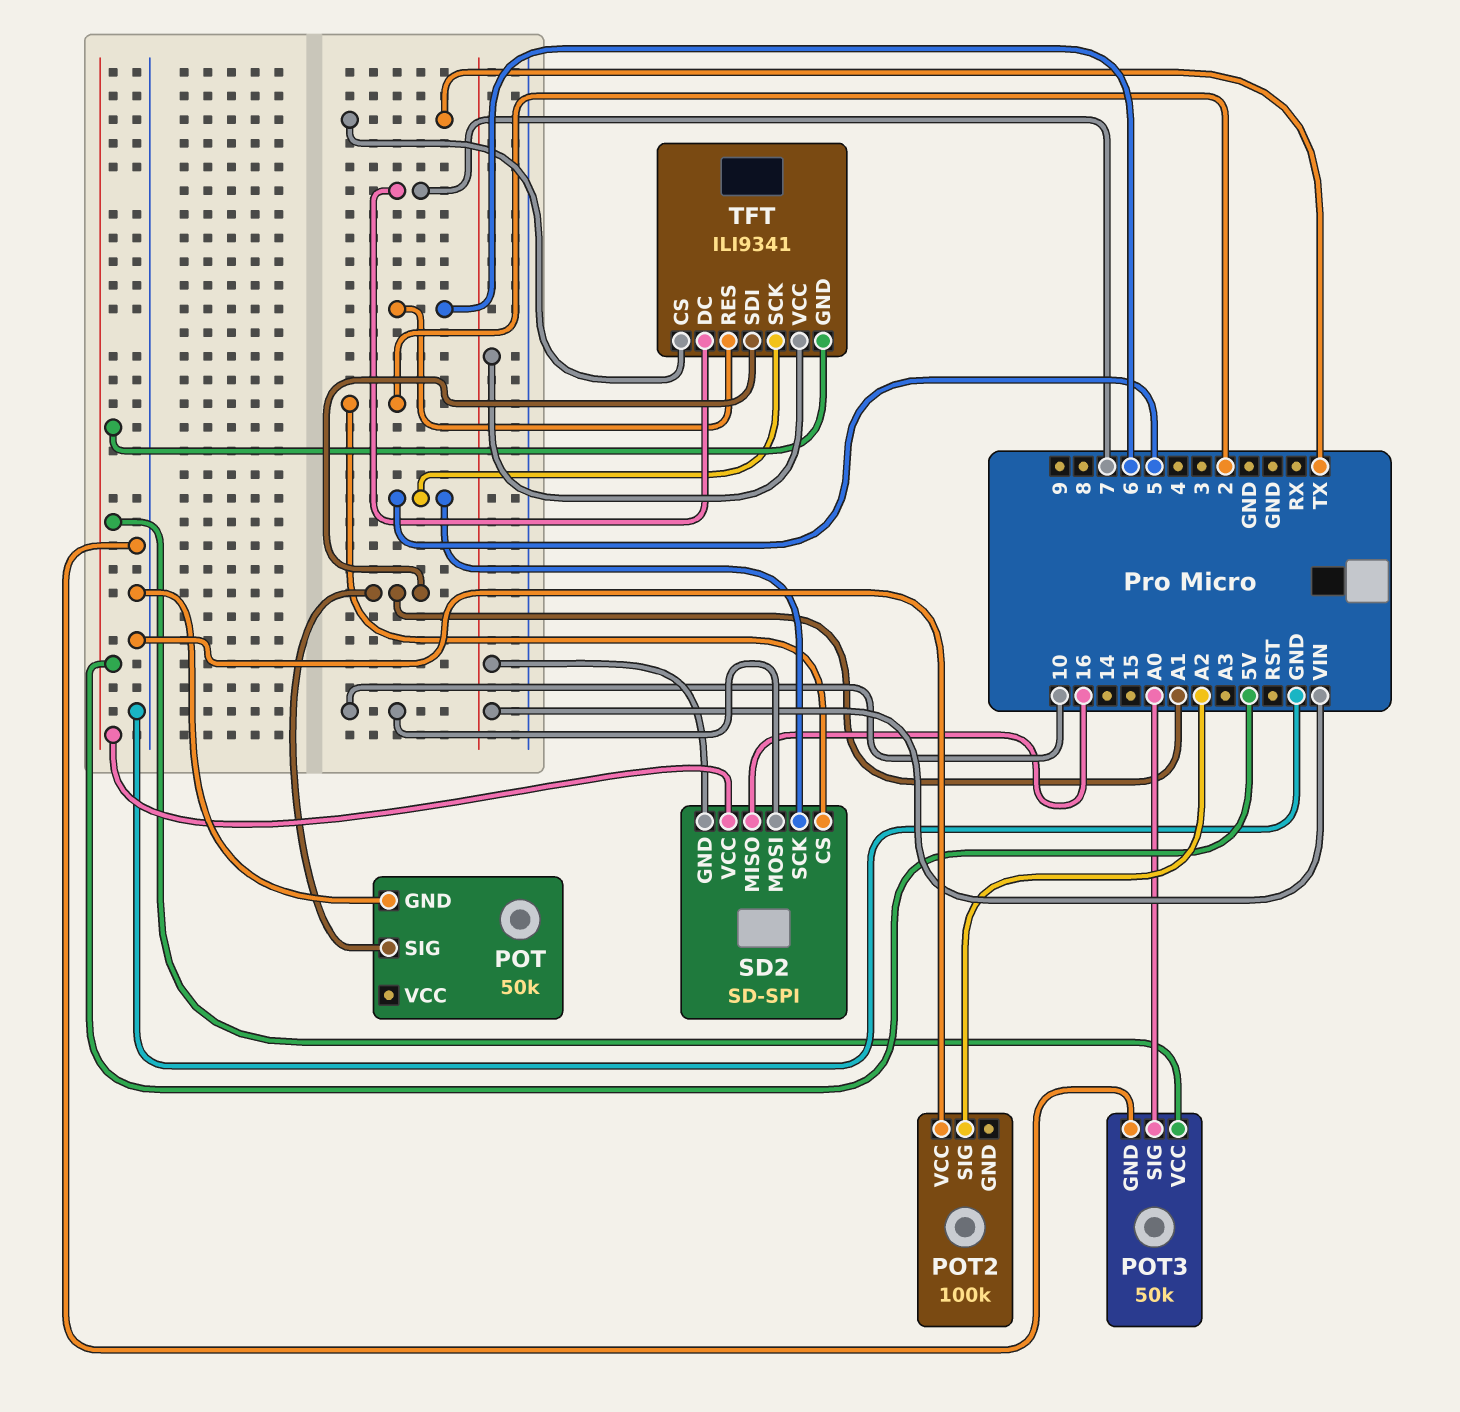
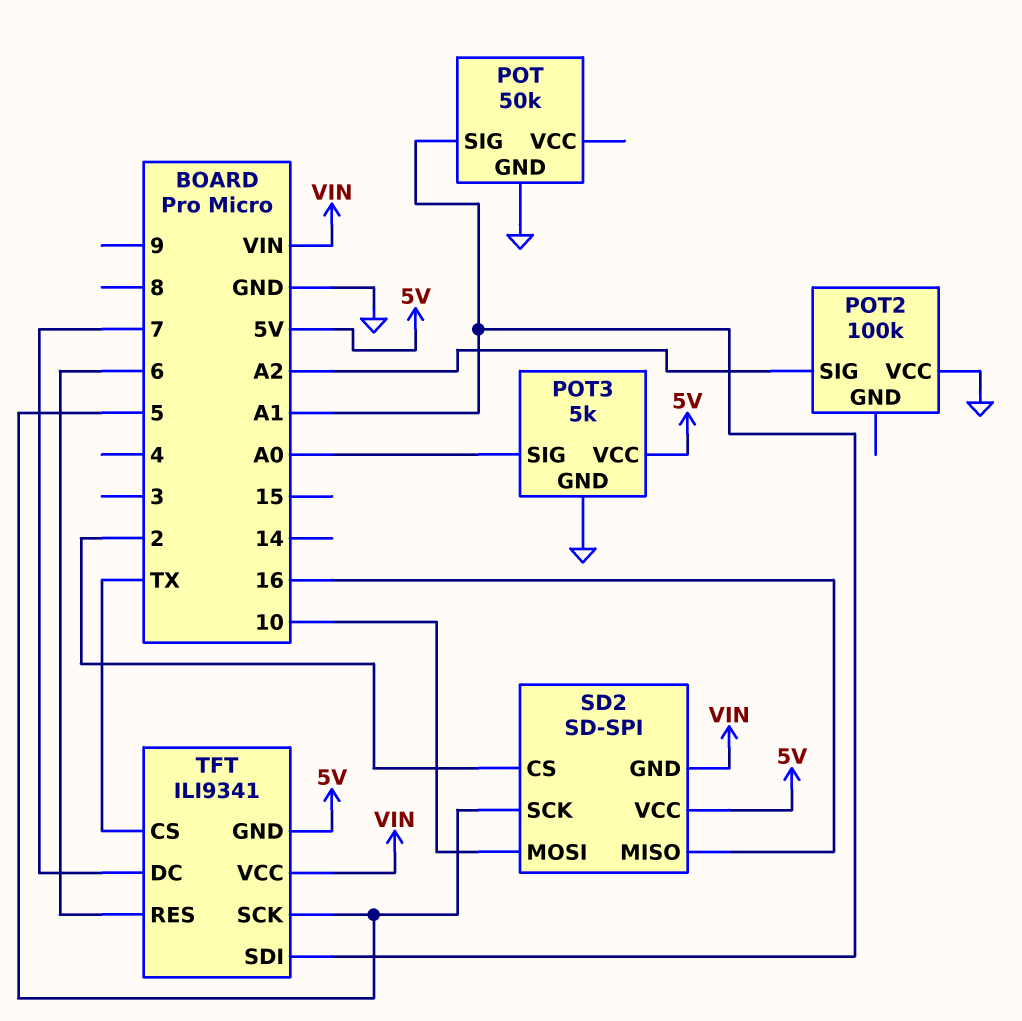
POT3: 50k -> 5k

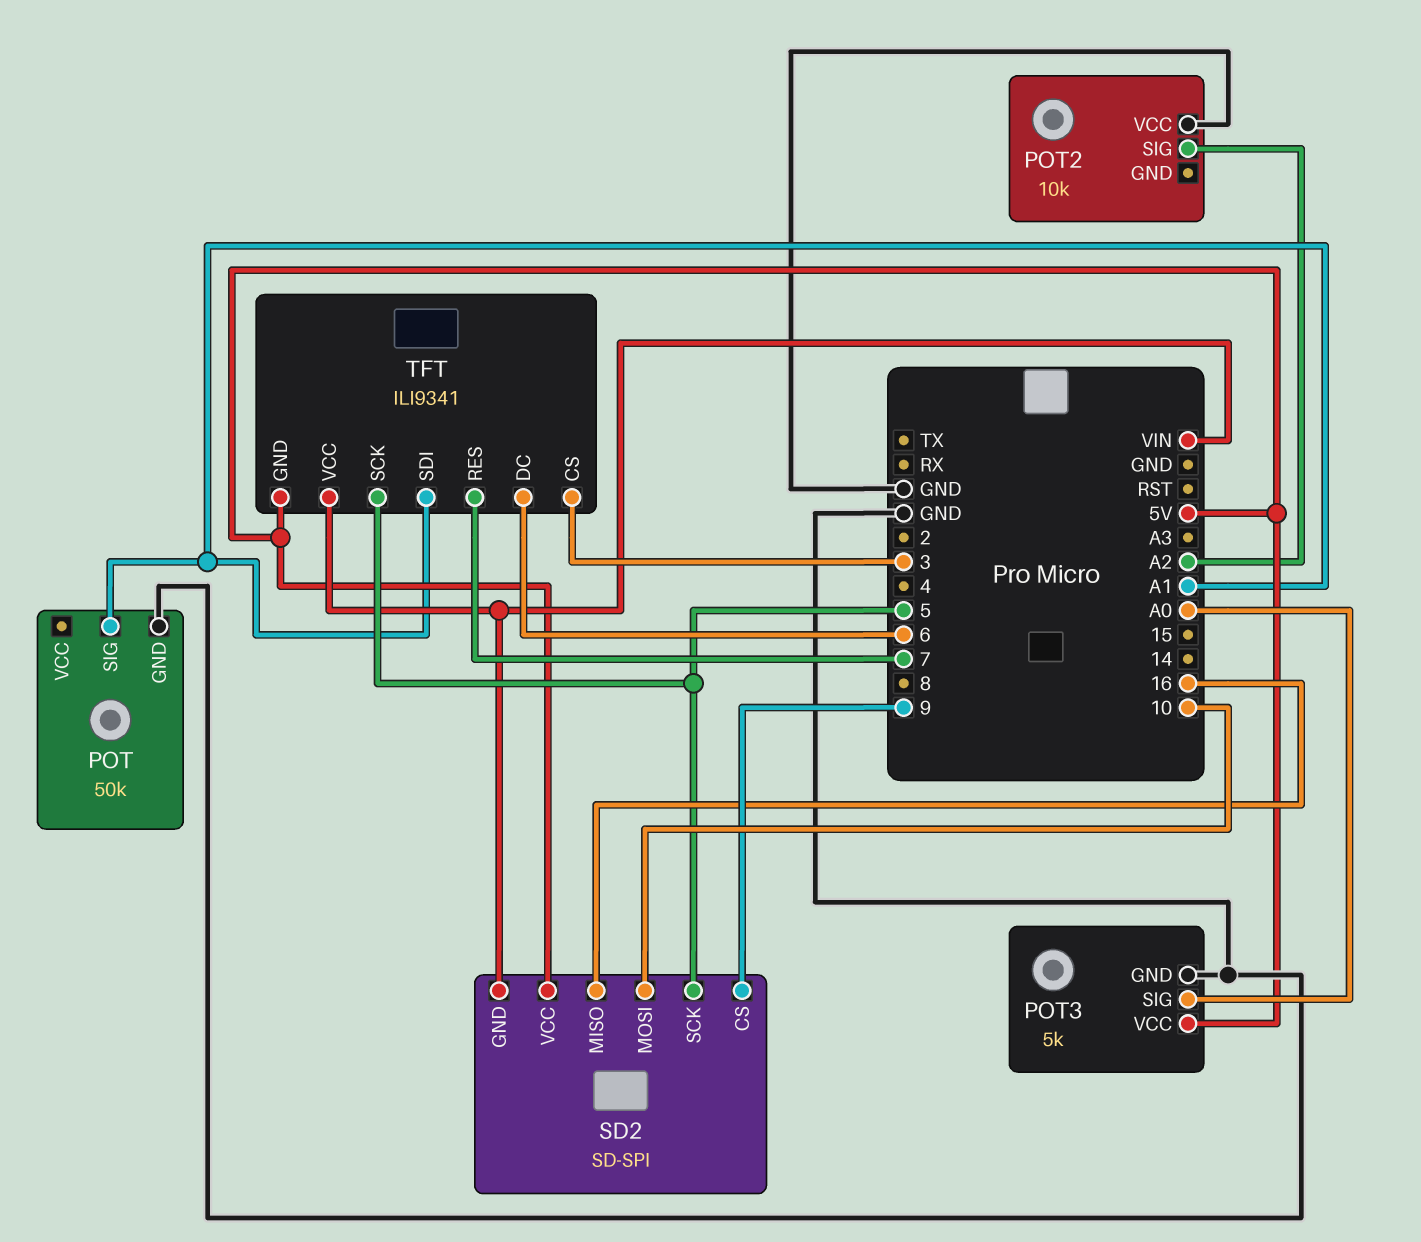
POT2: 100k -> 10k
SD2 pin CS: 2 -> 9
TFT pin CS: TX -> 3
TFT pin DC: 7 -> 6
TFT pin RES: 6 -> 7

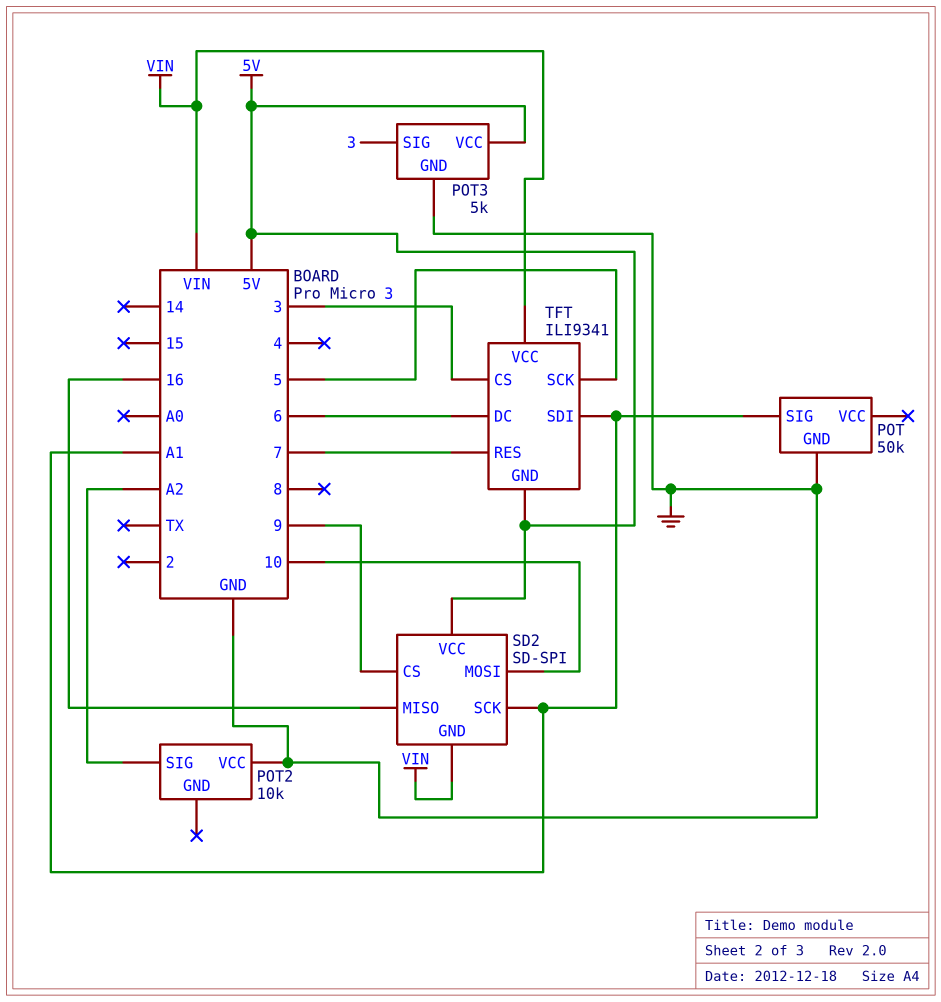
POT3 pin SIG: A0 -> 3
SD2 pin SCK: 5 -> A1

